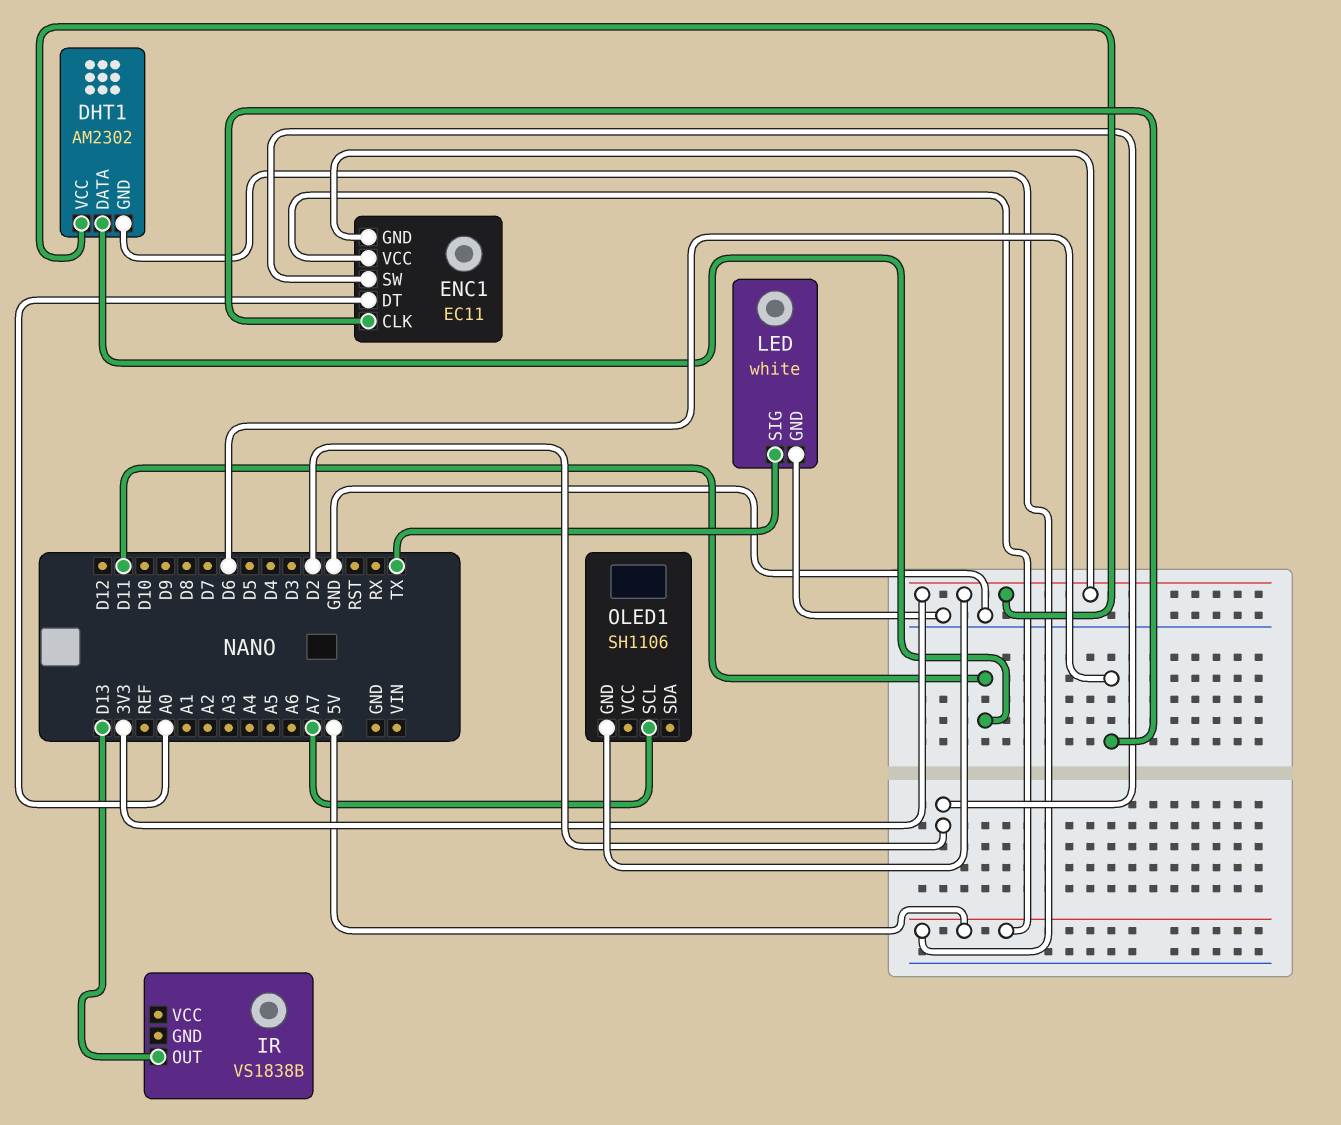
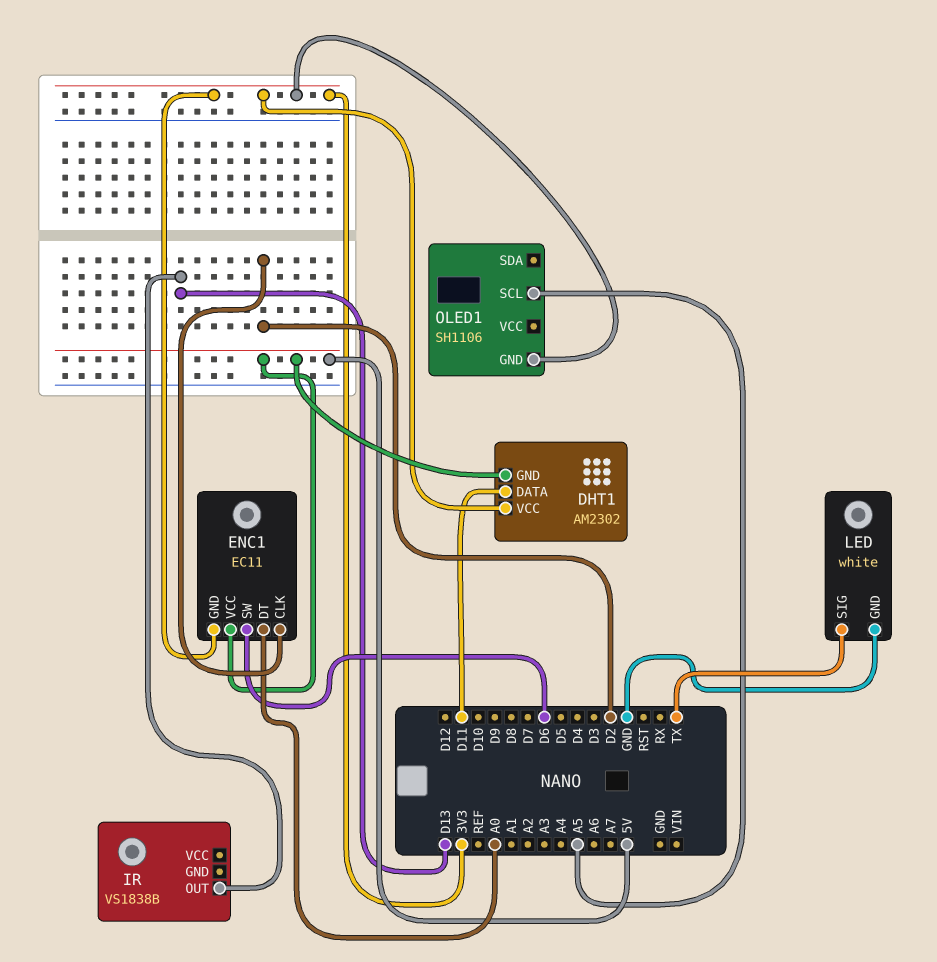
ENC1 pin CLK: D6 -> D2
ENC1 pin SW: D2 -> D6
OLED1 pin SCL: A7 -> A5

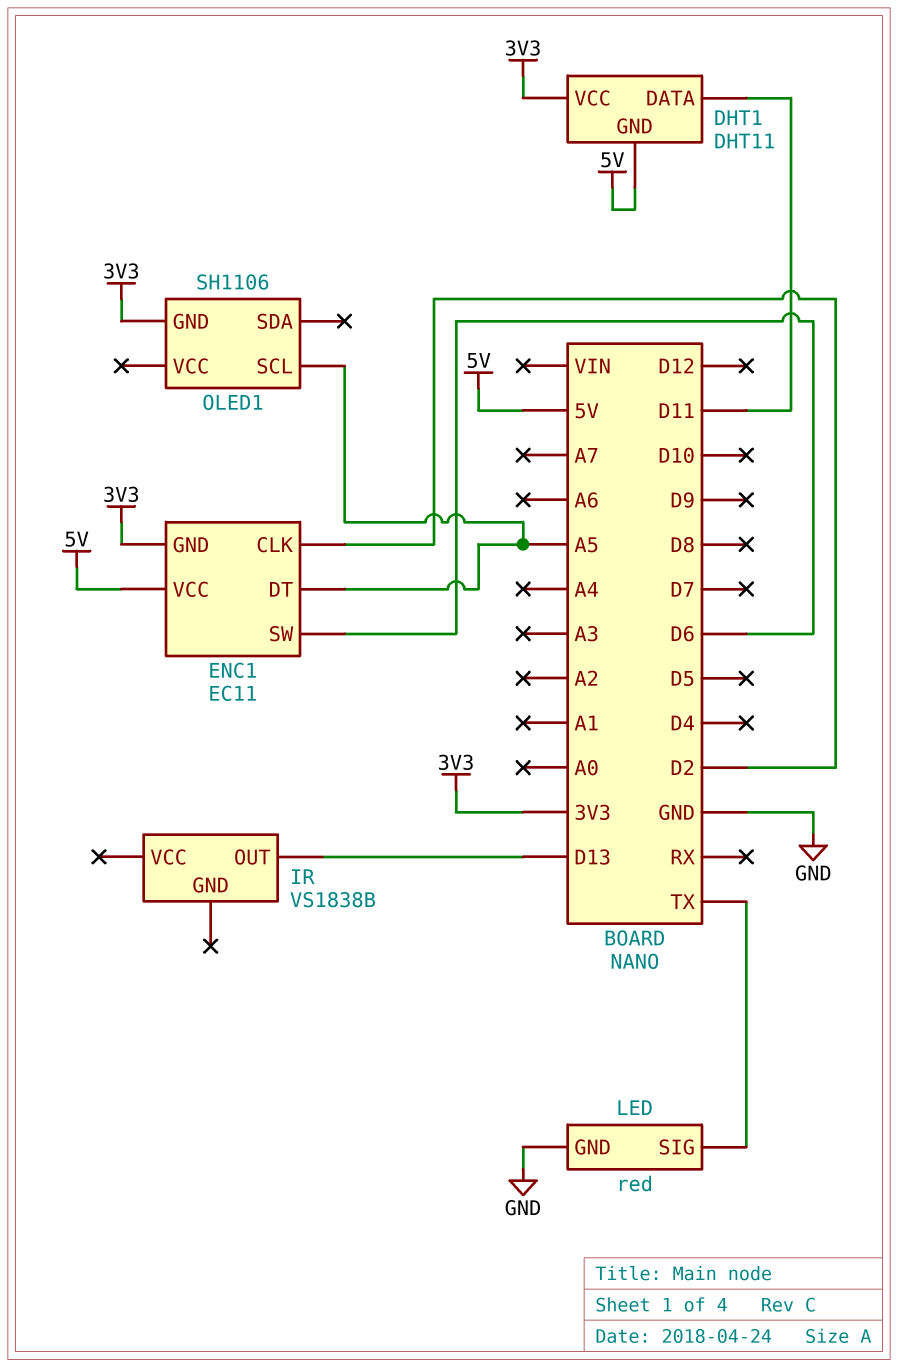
DHT1: AM2302 -> DHT11
ENC1 pin DT: A0 -> A5
LED: white -> red

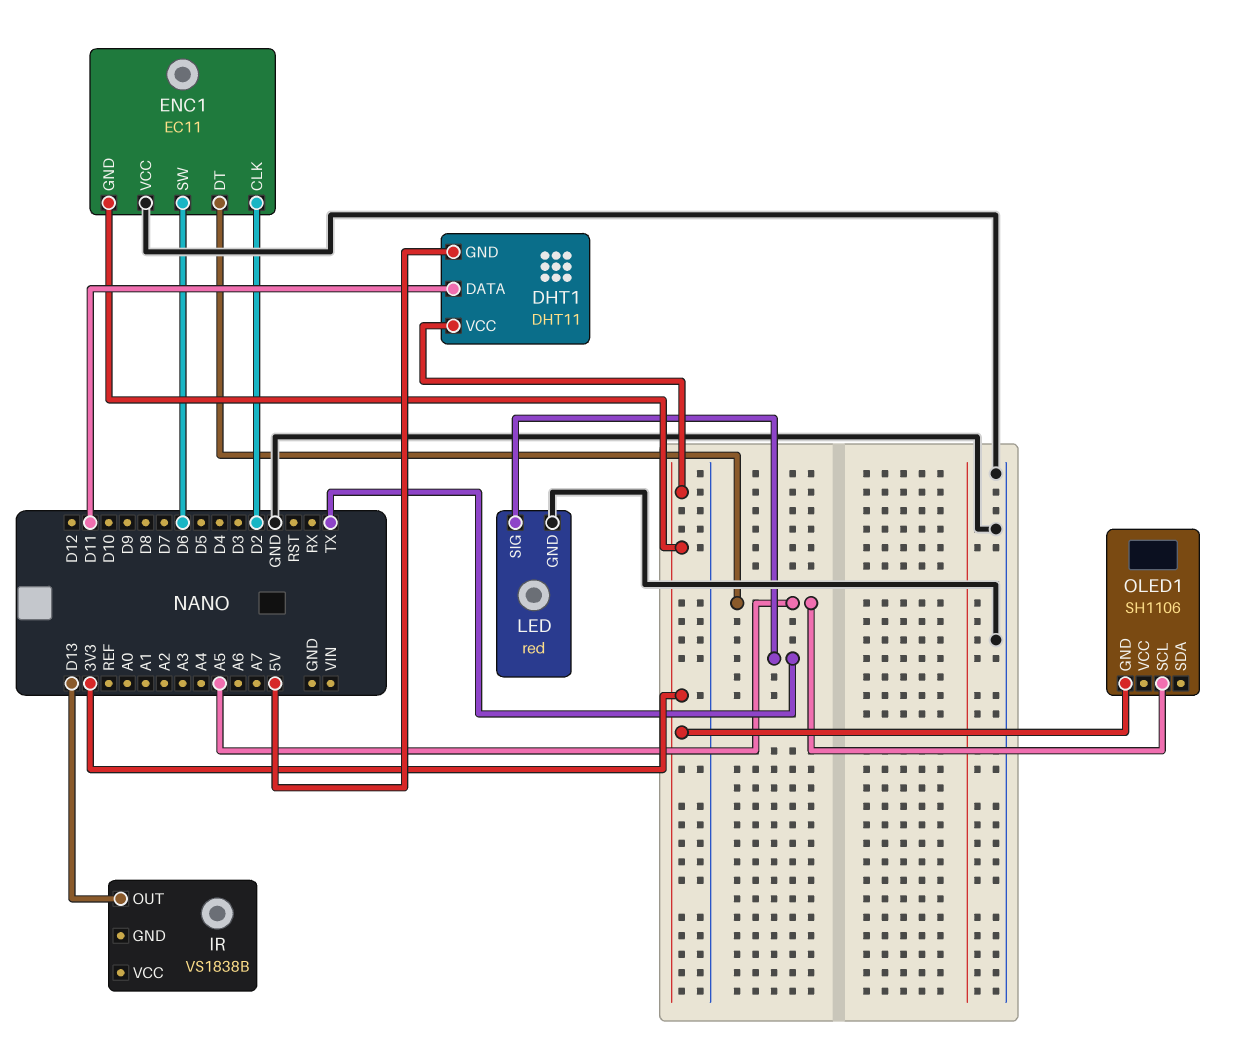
ENC1 pin VCC: 5V -> GND

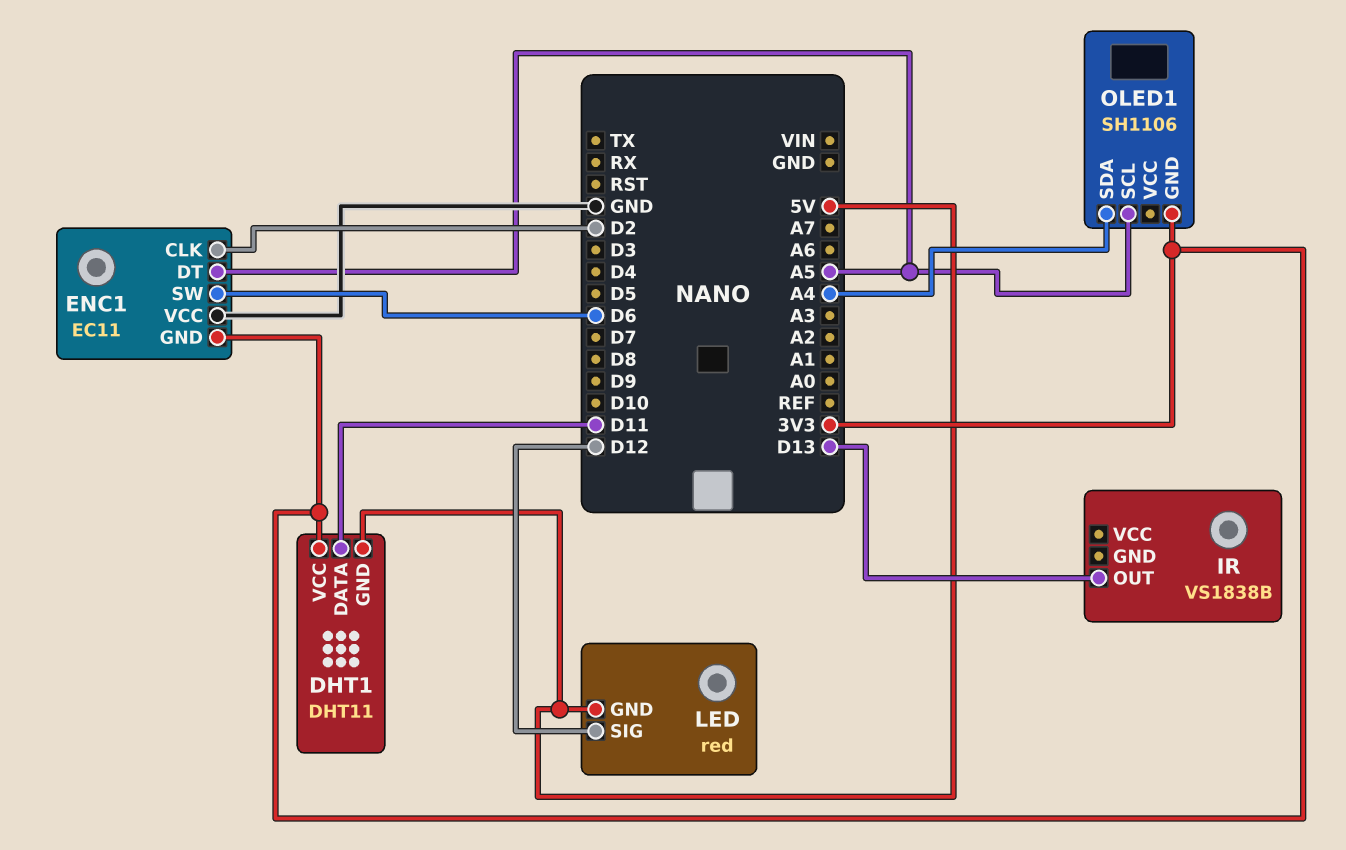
LED pin GND: GND -> 5V
LED pin SIG: TX -> D12
OLED1 pin SDA: none -> A4

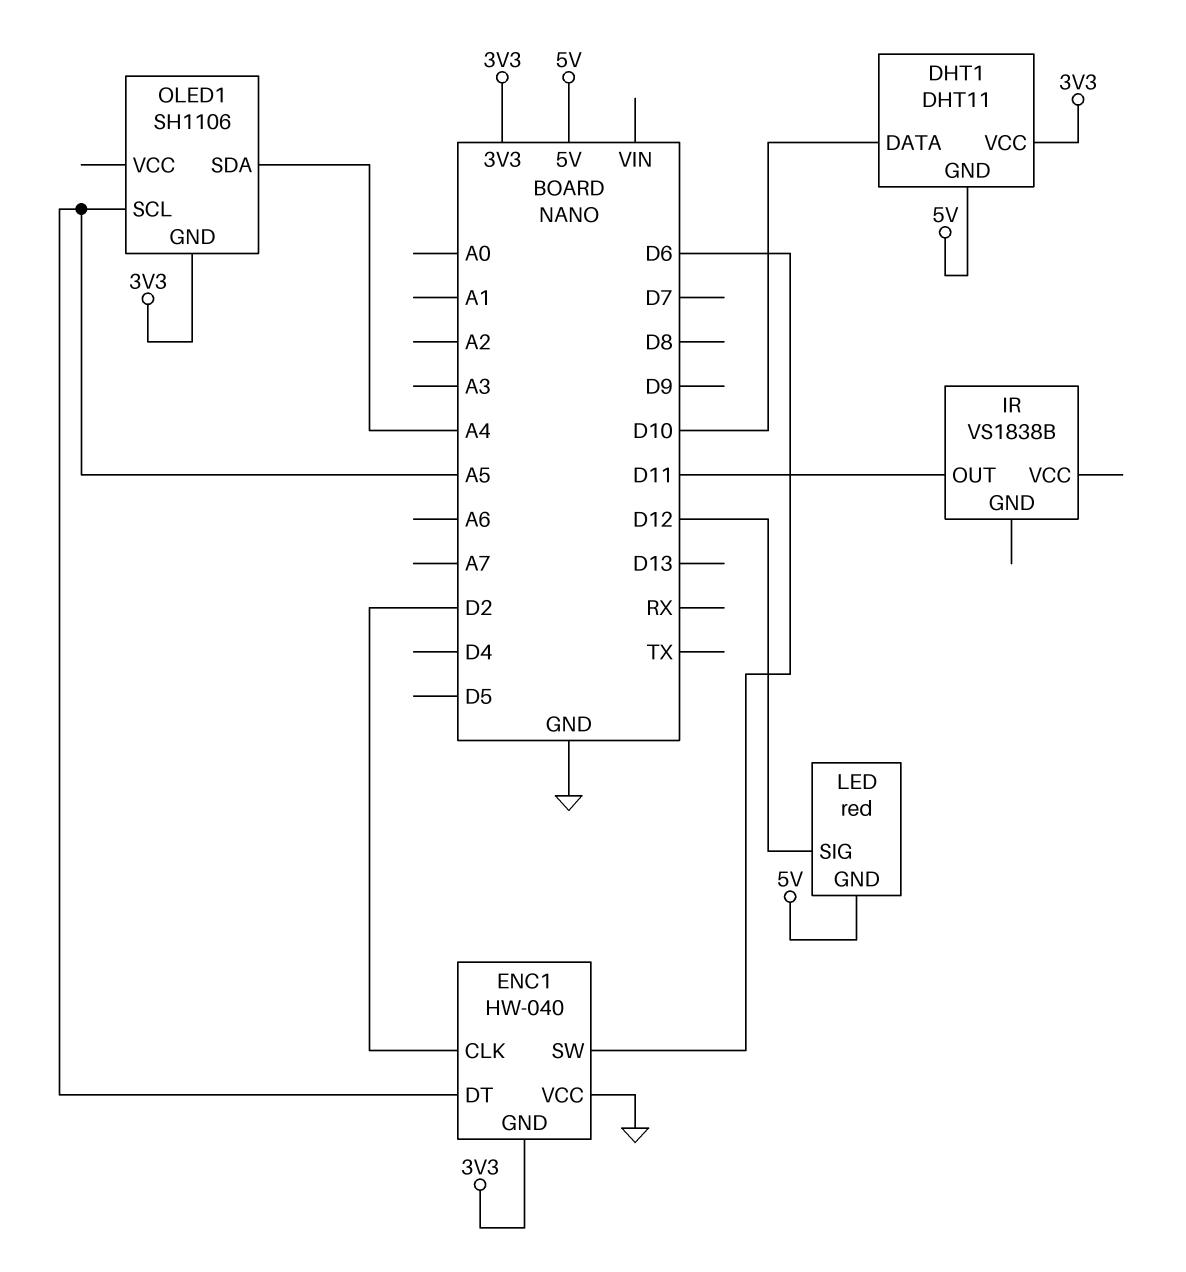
DHT1 pin DATA: D11 -> D10
ENC1: EC11 -> HW-040
IR pin OUT: D13 -> D11

